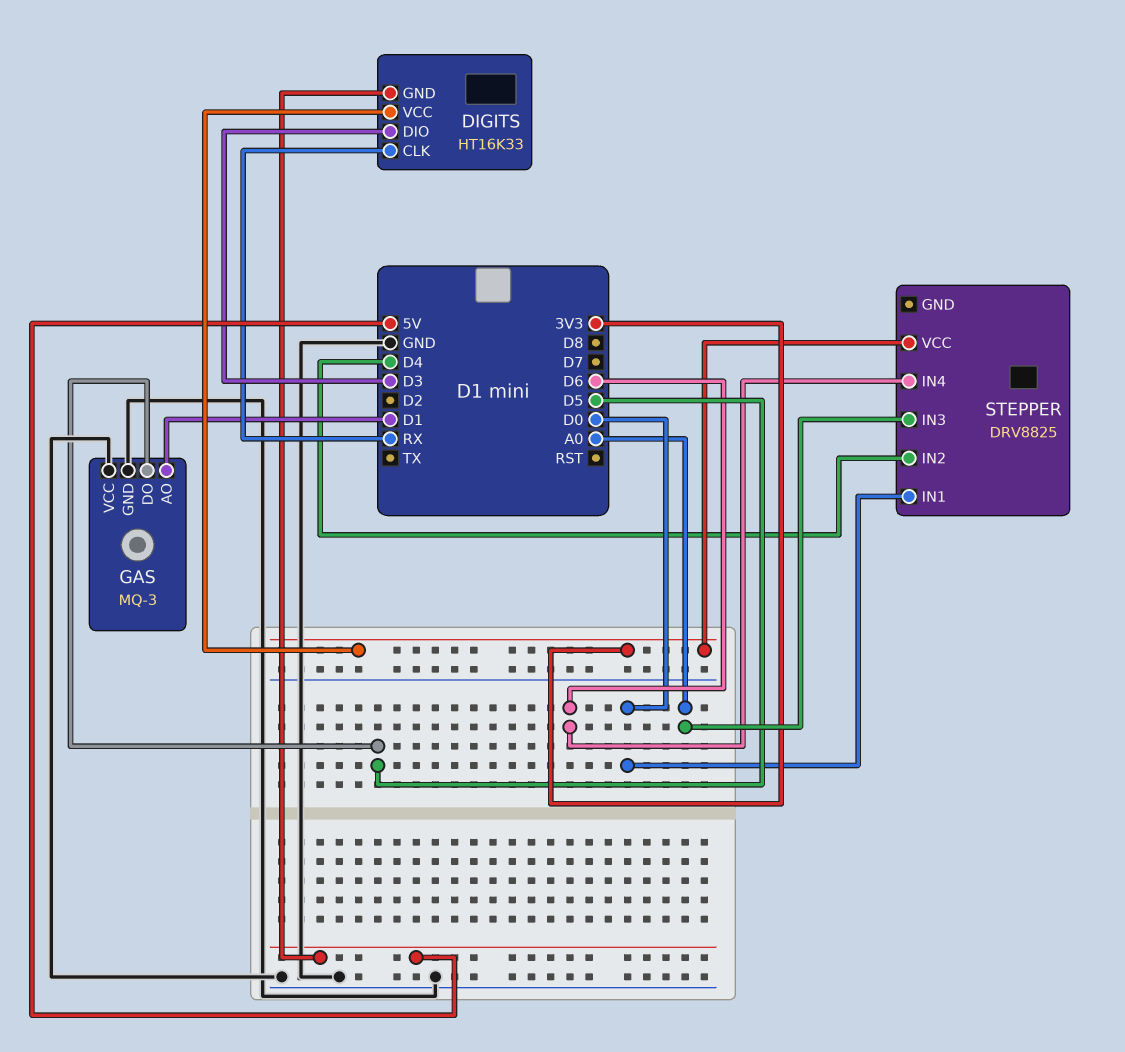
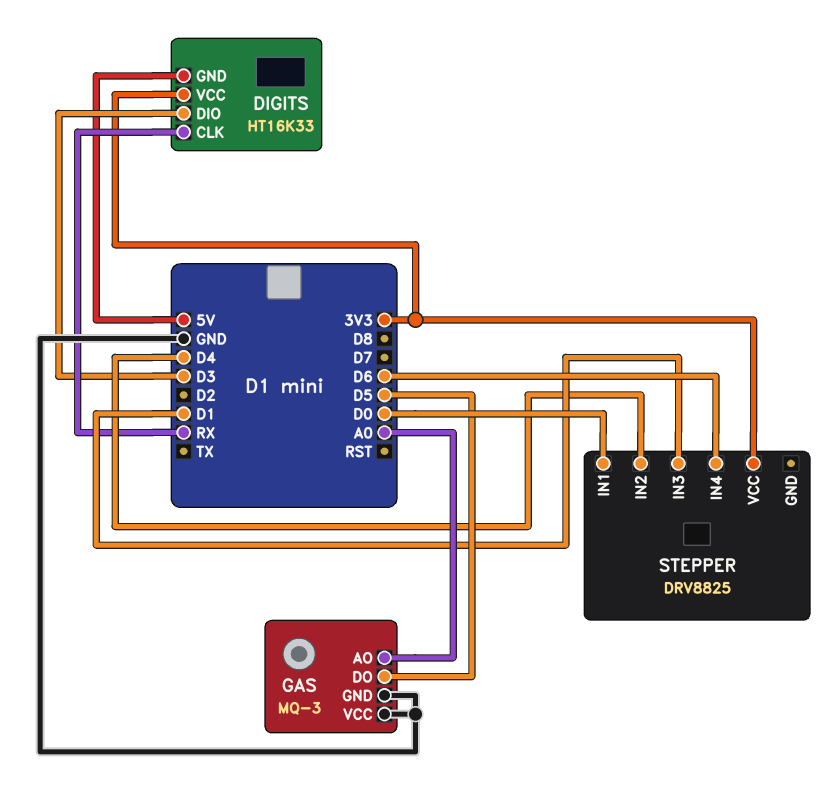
GAS pin AO: D1 -> A0
STEPPER pin IN3: A0 -> D1

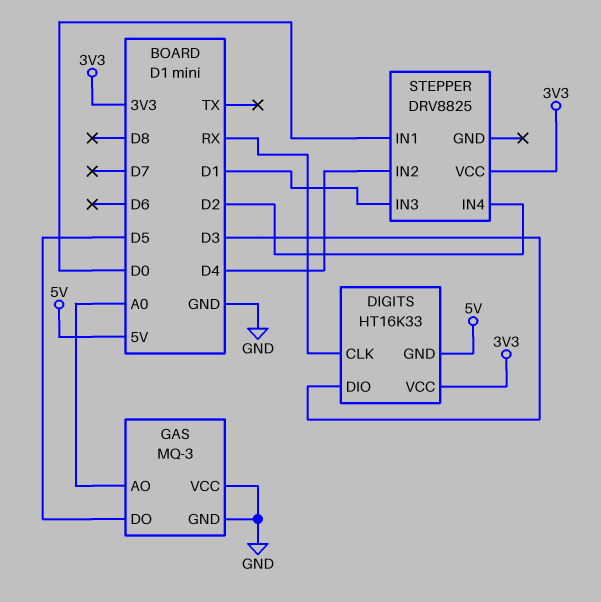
STEPPER pin IN4: D6 -> D2

